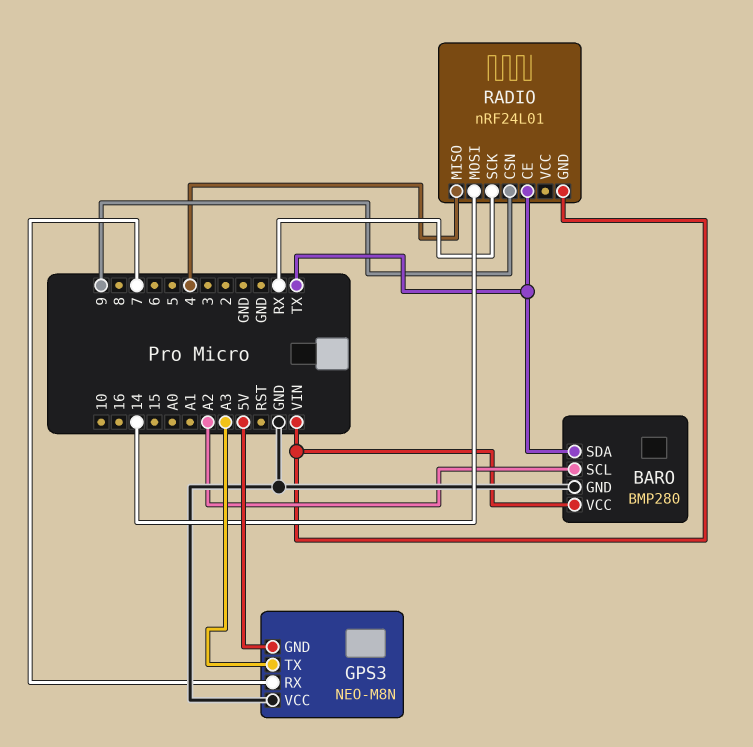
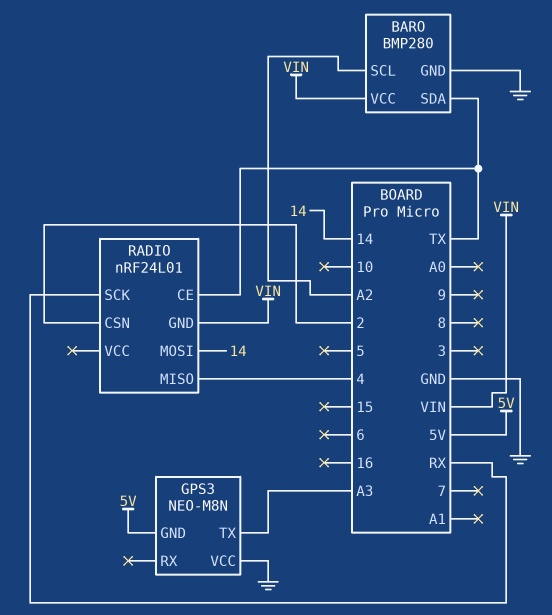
GPS3 pin RX: 7 -> none
RADIO pin CSN: 9 -> 2

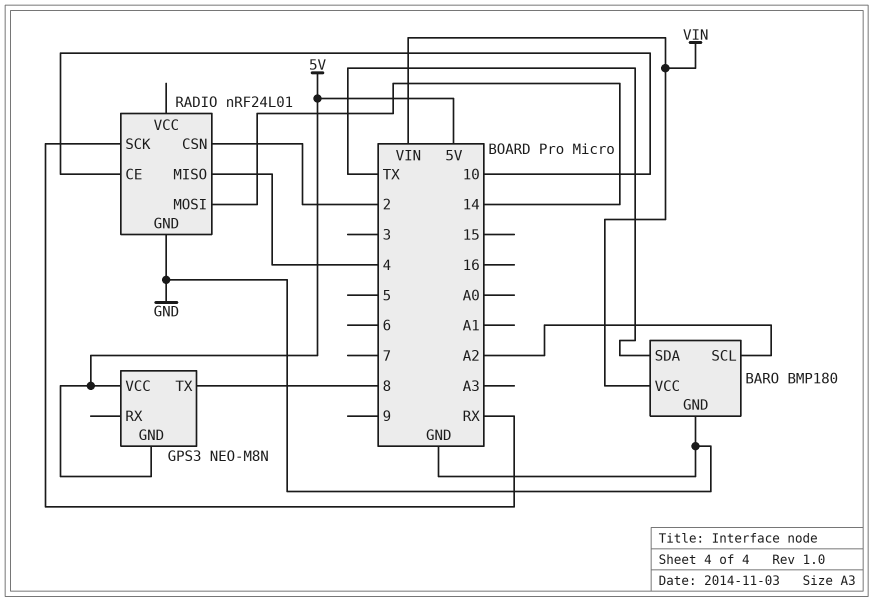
BARO: BMP280 -> BMP180
GPS3 pin TX: A3 -> 8
GPS3 pin VCC: GND -> 5V
RADIO pin CE: TX -> 10
RADIO pin GND: VIN -> GND

